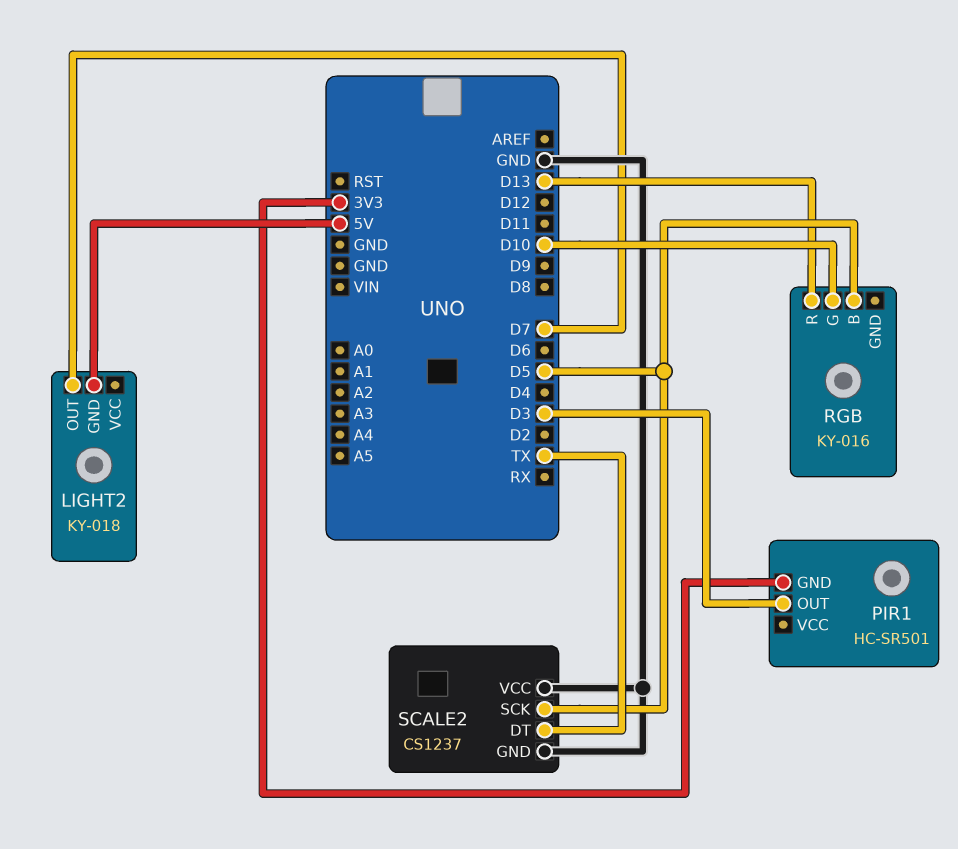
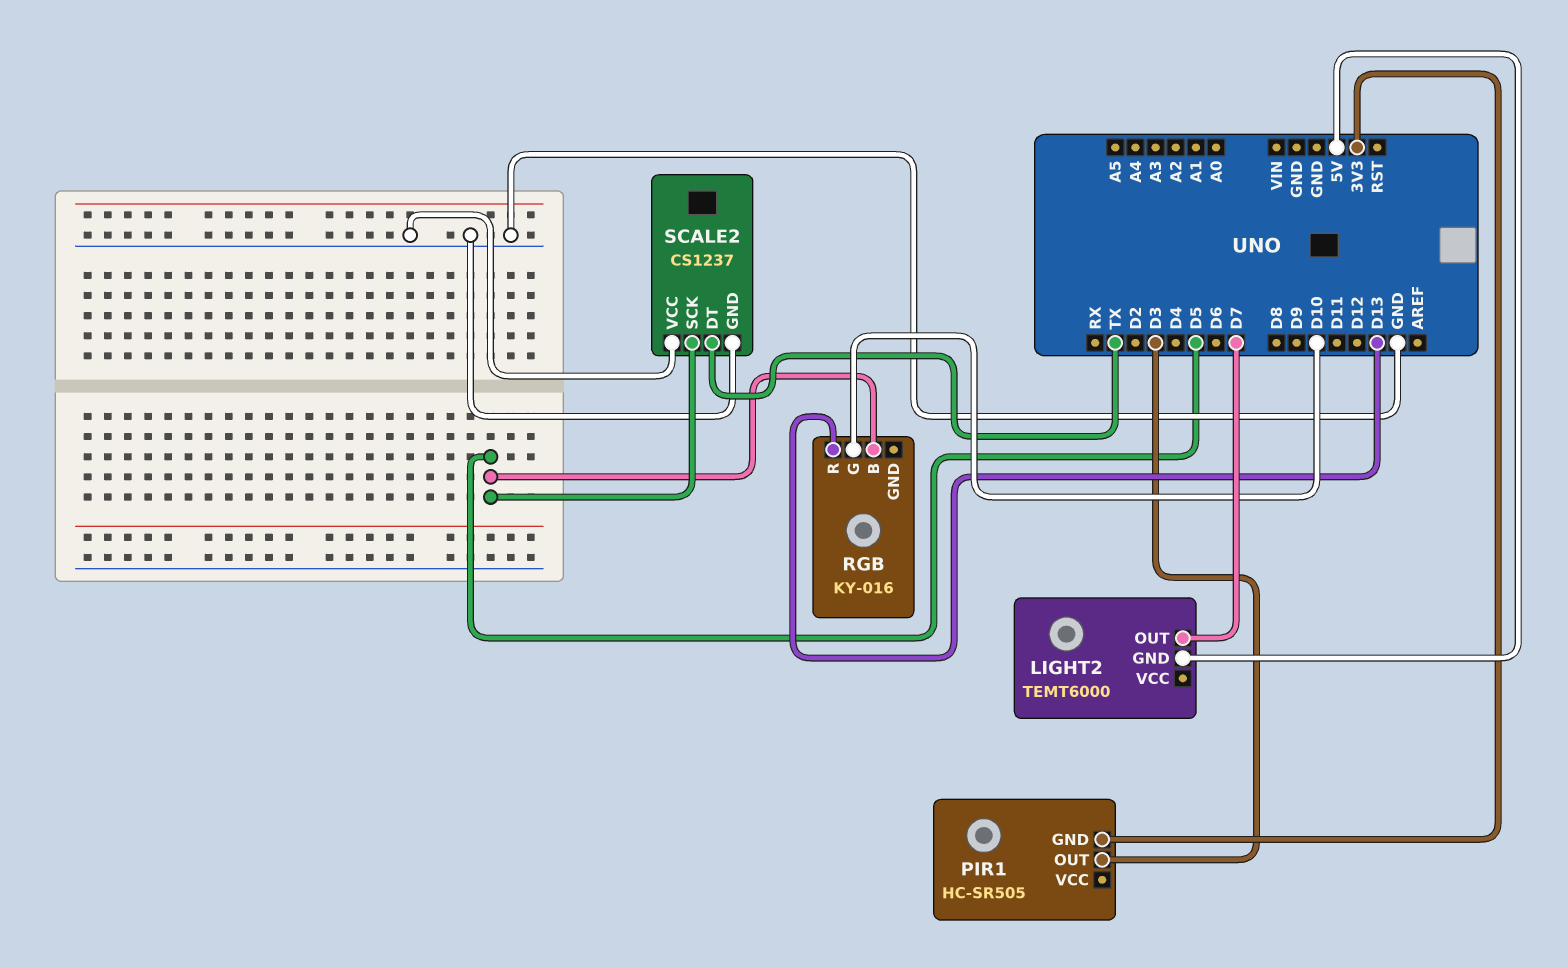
LIGHT2: KY-018 -> TEMT6000
PIR1: HC-SR501 -> HC-SR505

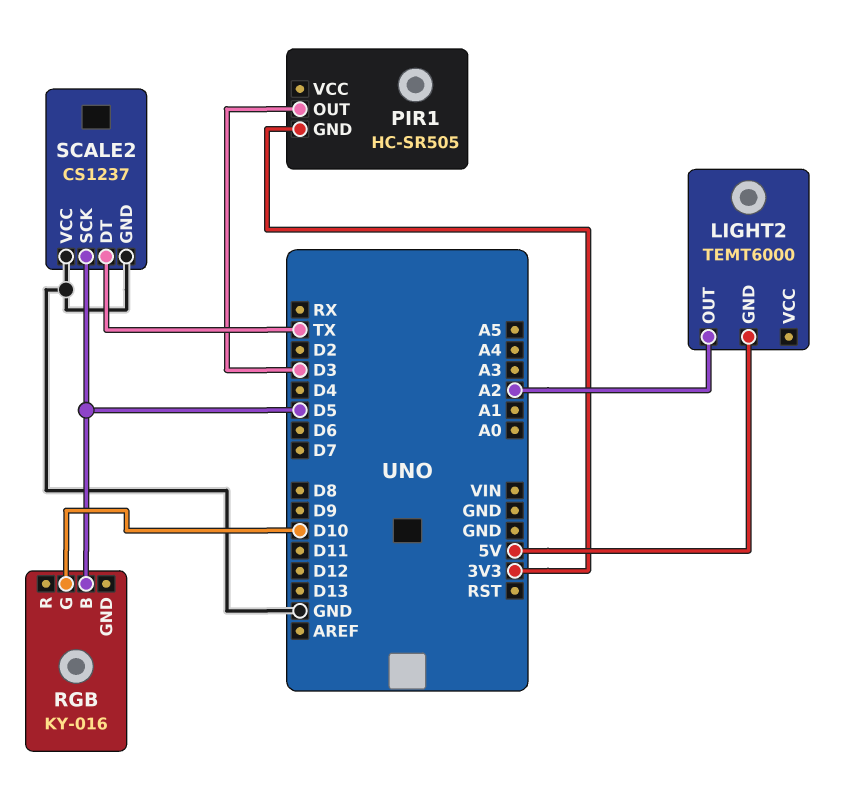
LIGHT2 pin OUT: D7 -> A2
RGB pin R: D13 -> none

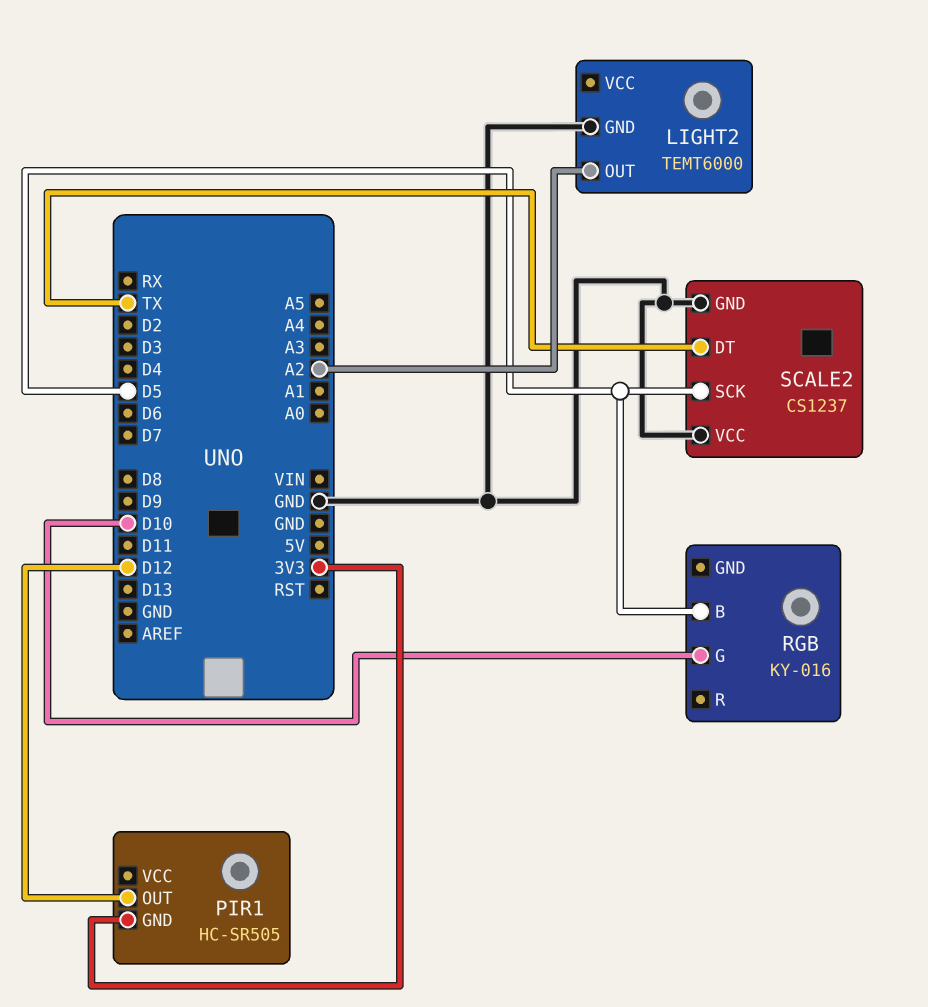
LIGHT2 pin GND: 5V -> GND
PIR1 pin OUT: D3 -> D12

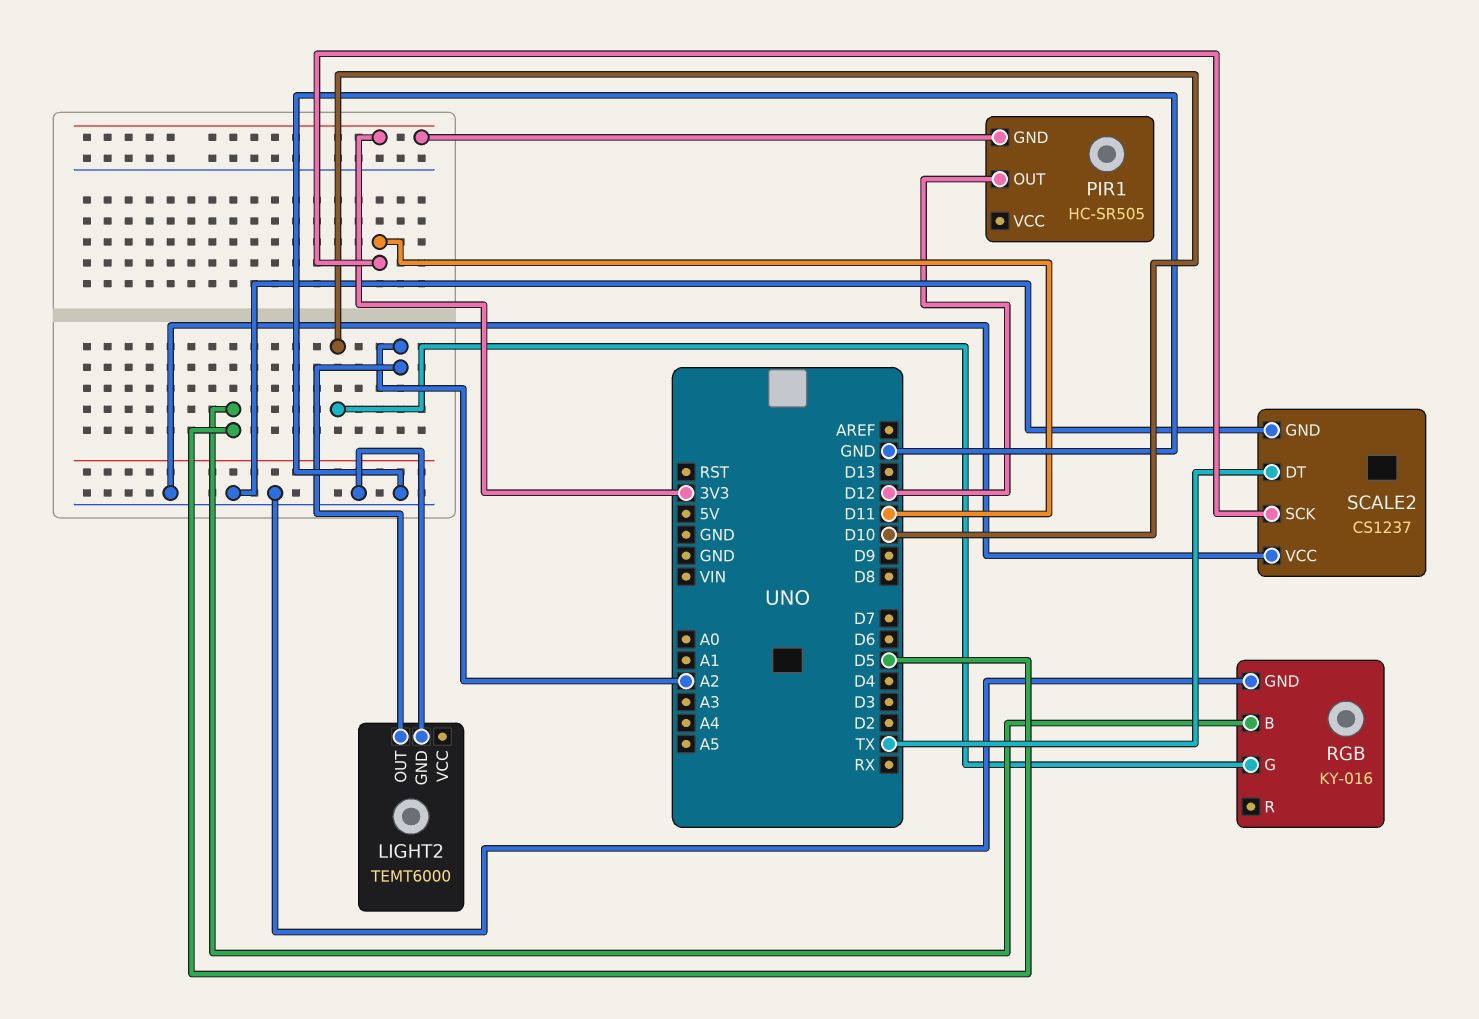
RGB pin GND: none -> GND
SCALE2 pin SCK: D5 -> D11

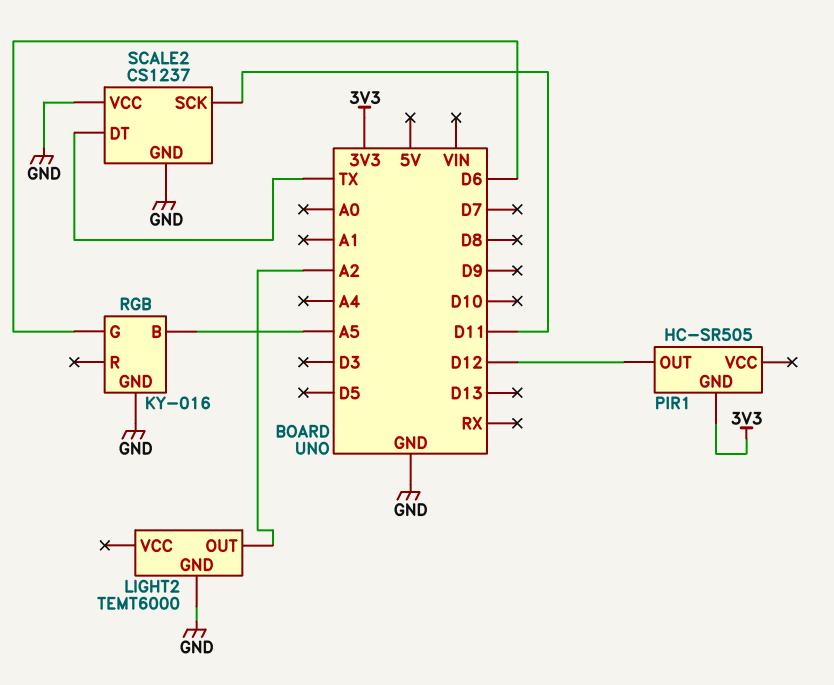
RGB pin B: D5 -> A5
RGB pin G: D10 -> D6

